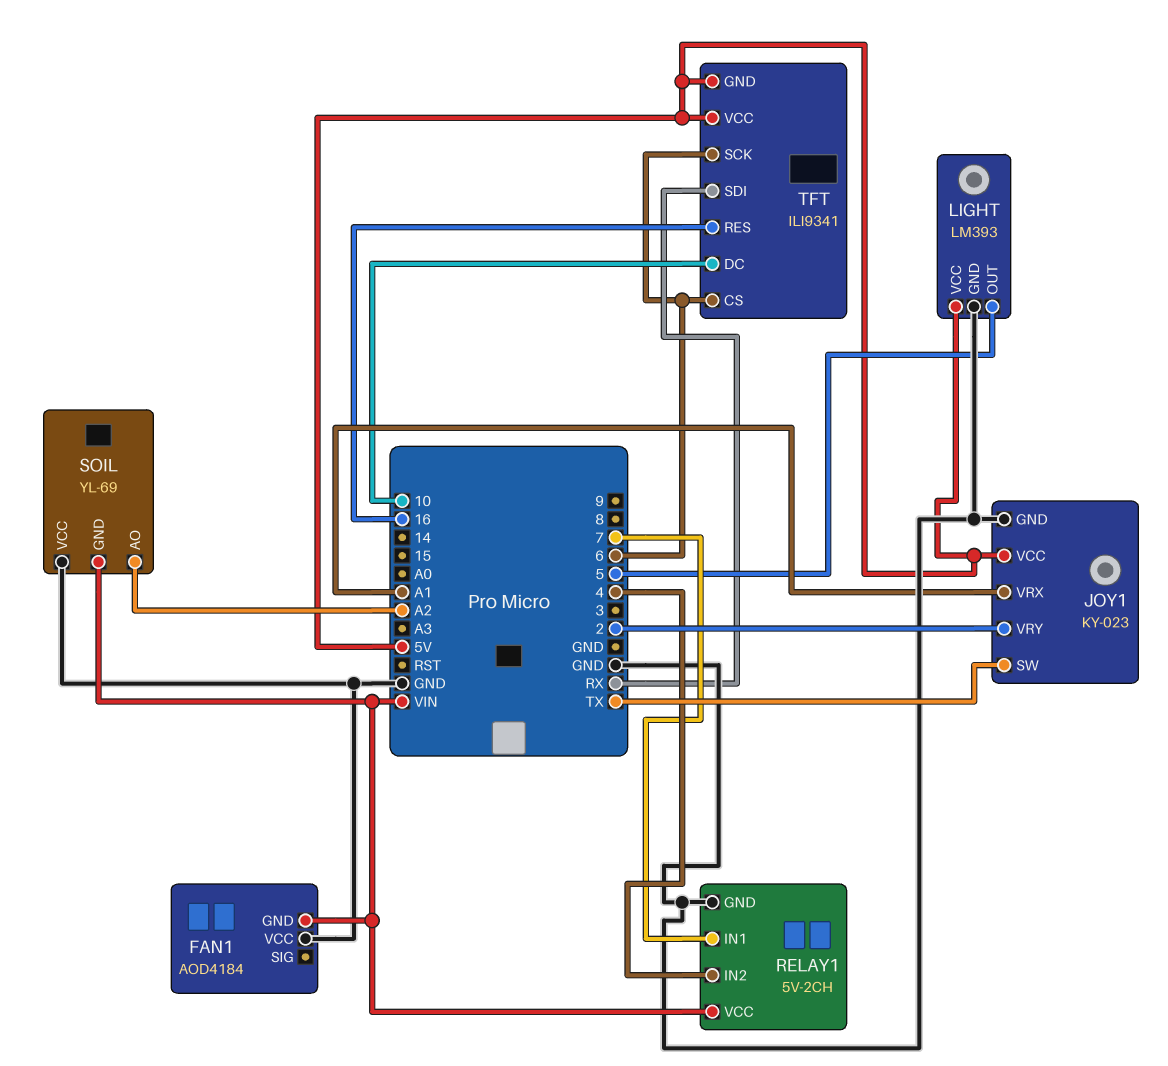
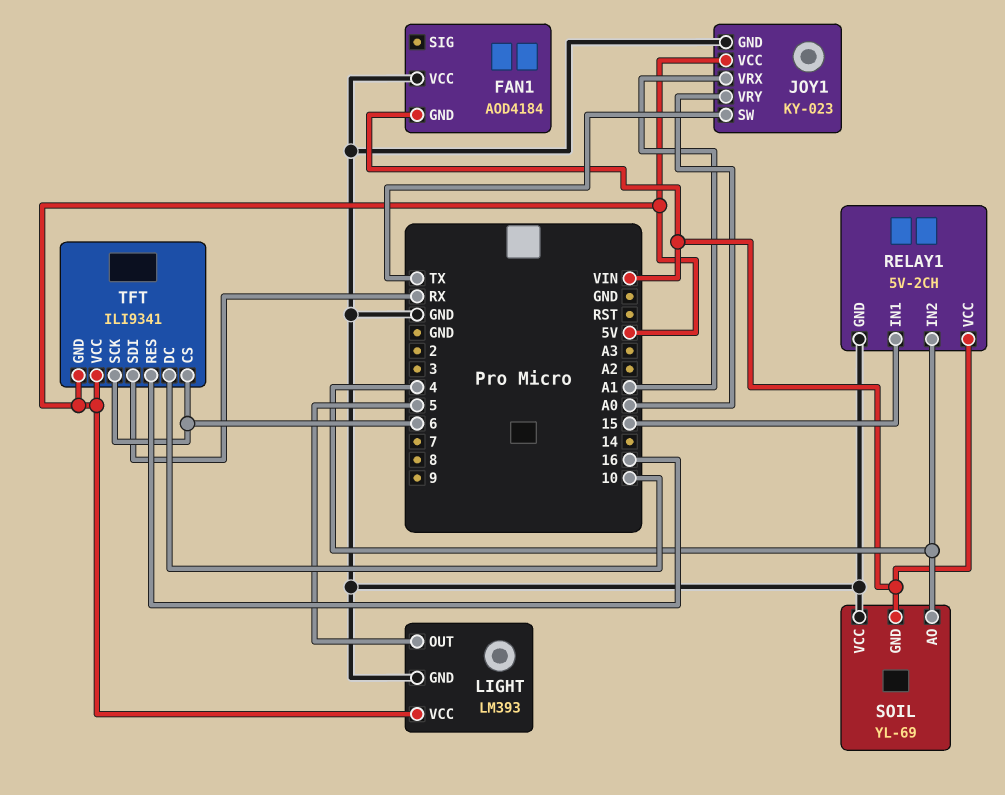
JOY1 pin VRY: 2 -> A0
RELAY1 pin IN1: 7 -> 15
SOIL pin AO: A2 -> 4

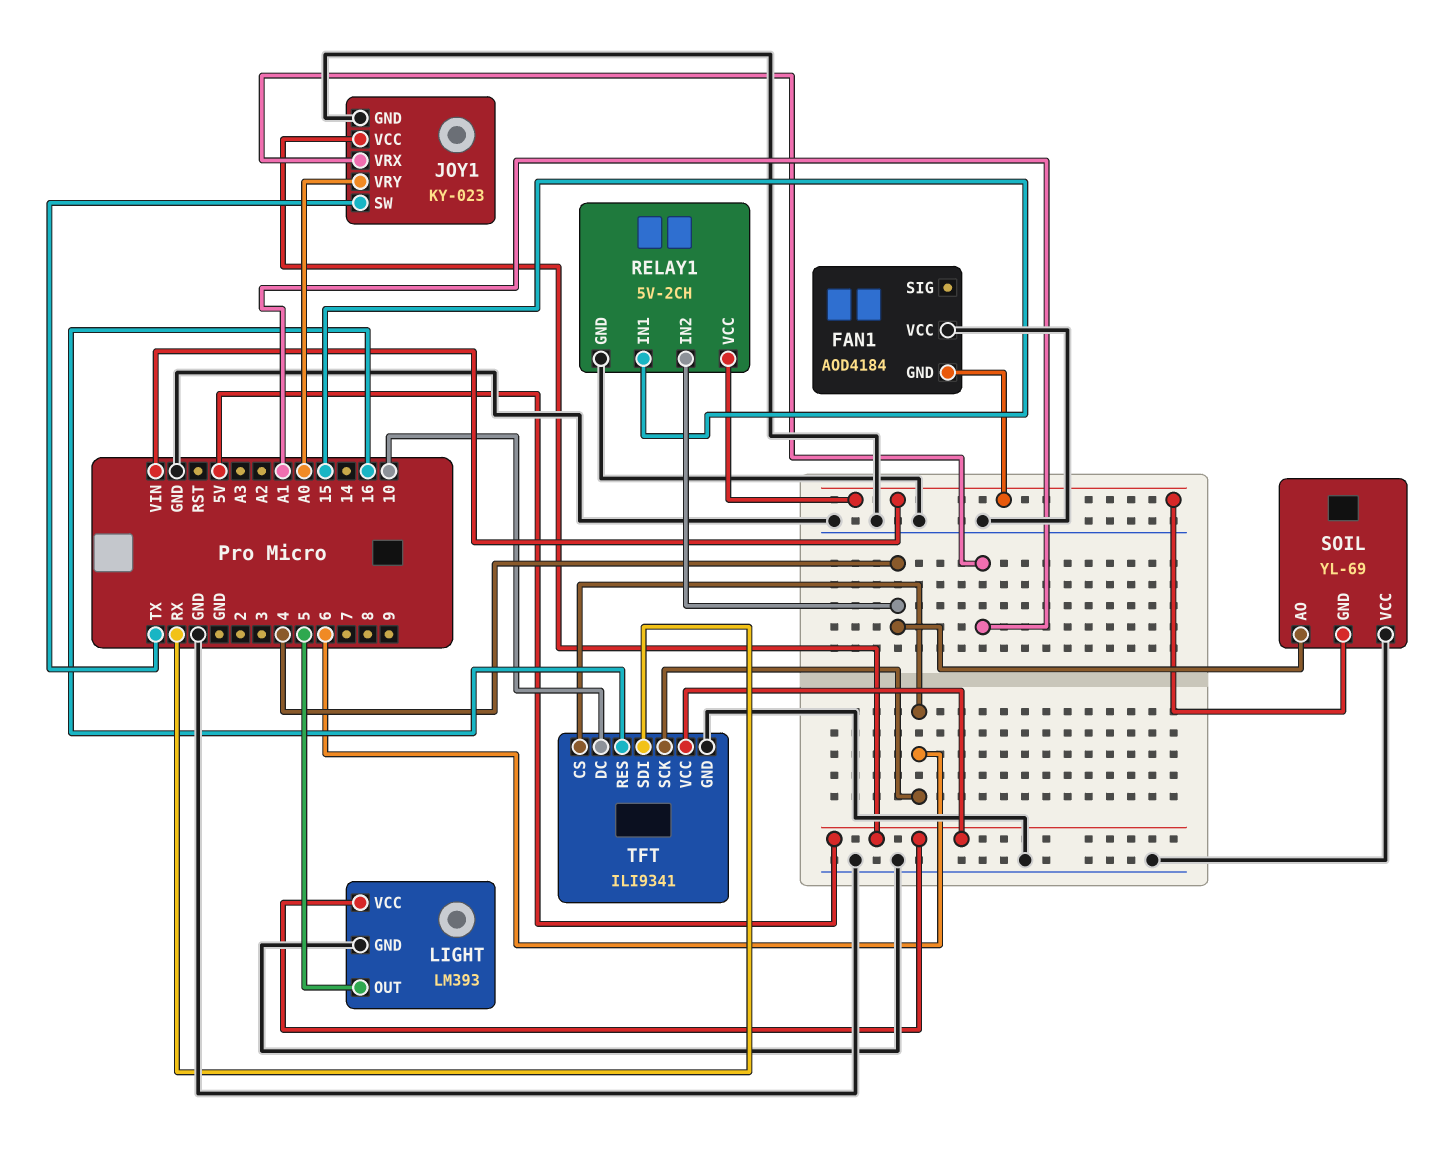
TFT pin GND: 5V -> GND

